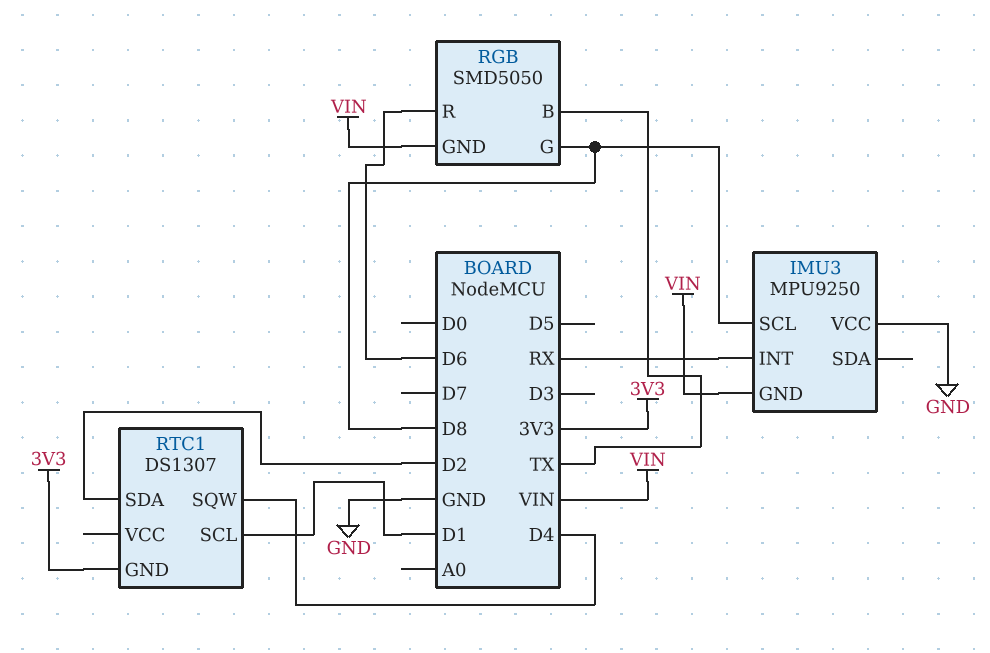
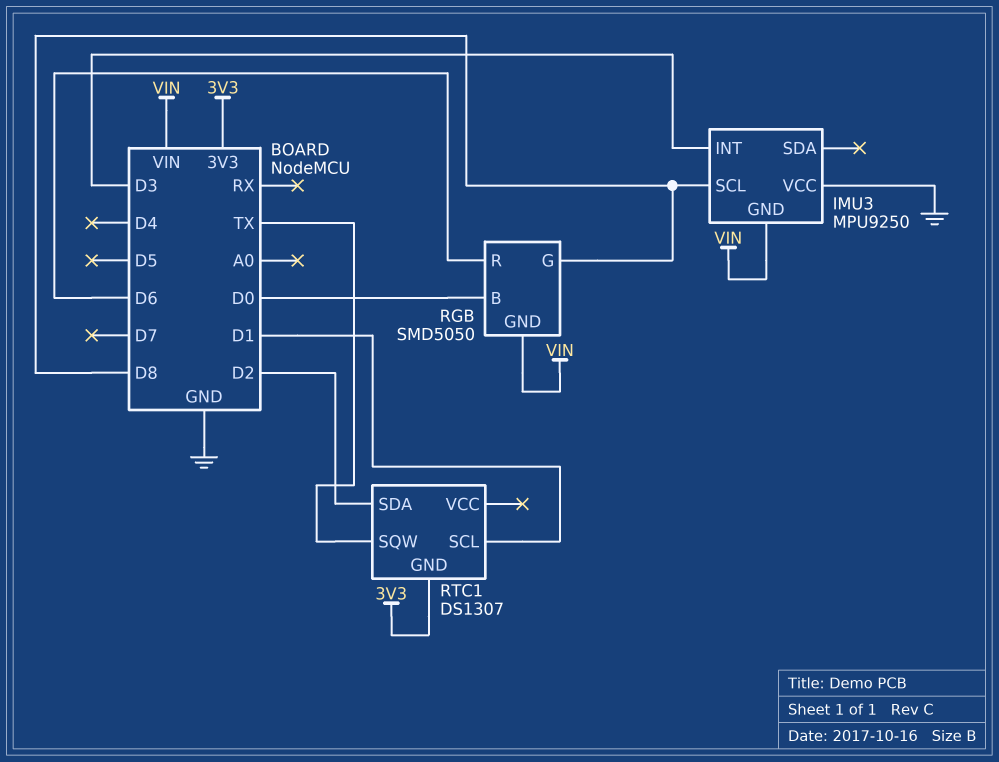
IMU3 pin INT: RX -> D3
RGB pin B: TX -> D0
RTC1 pin SQW: D4 -> TX

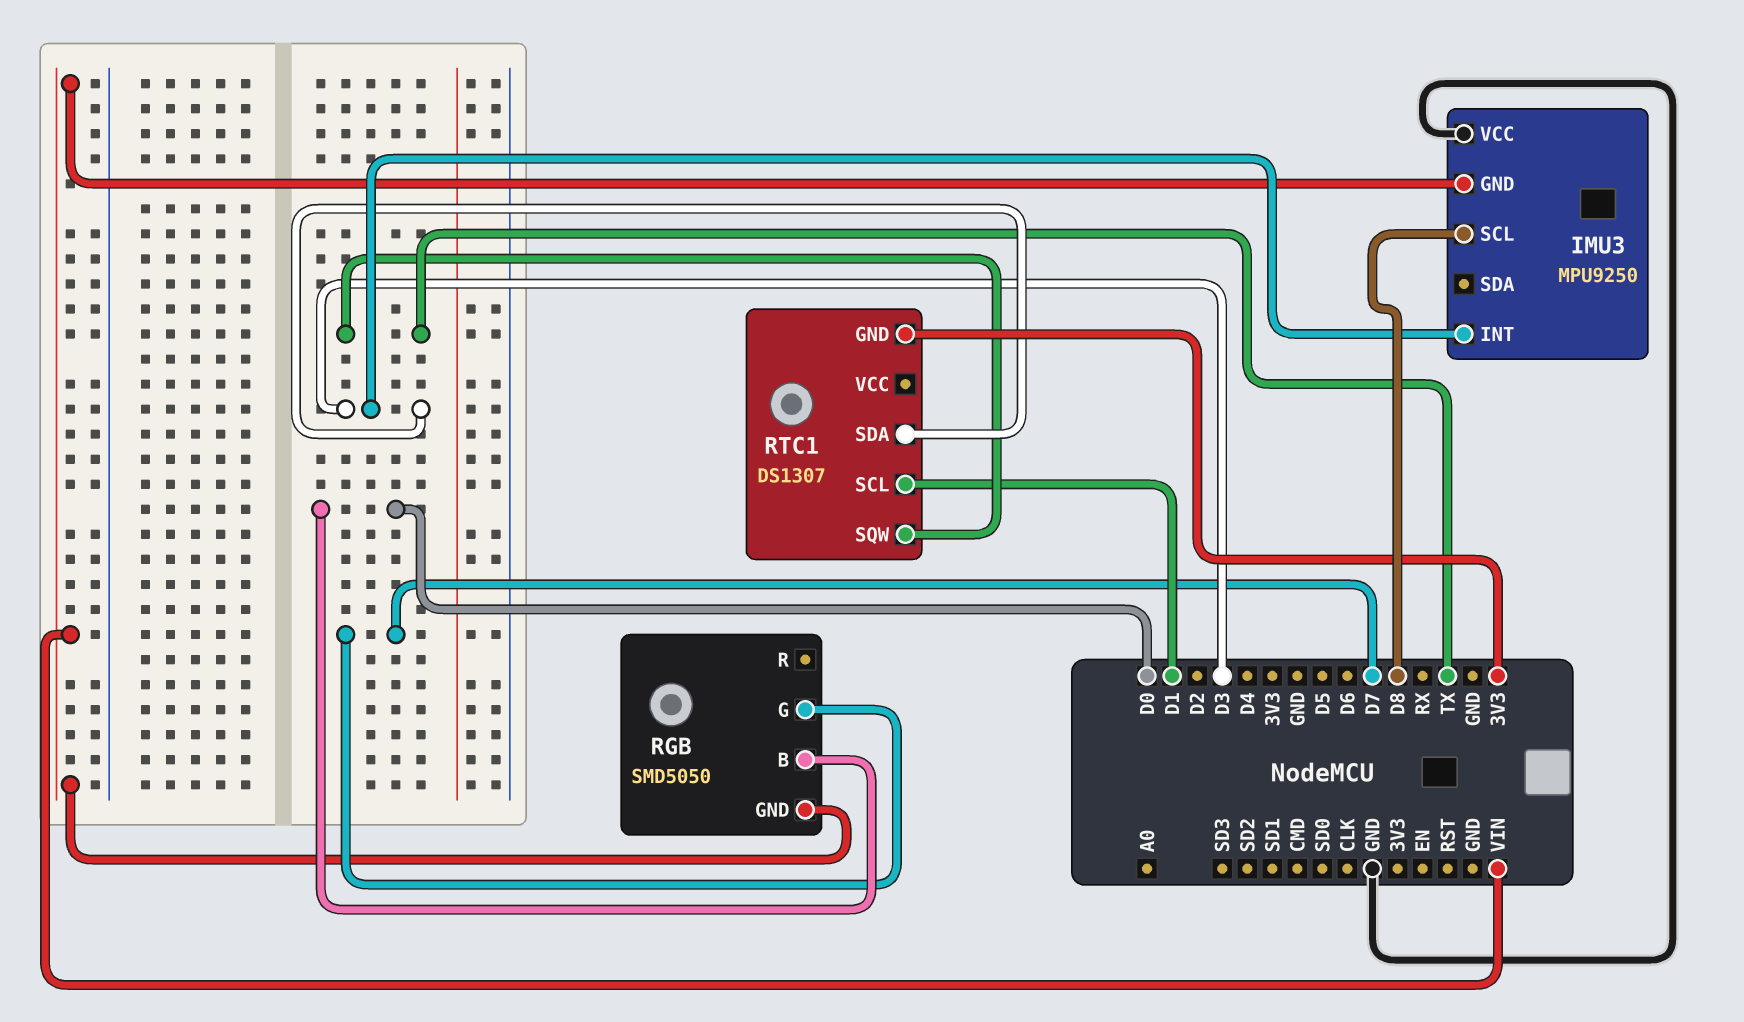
RGB pin G: D8 -> D7
RGB pin R: D6 -> none
RTC1 pin SDA: D2 -> D3

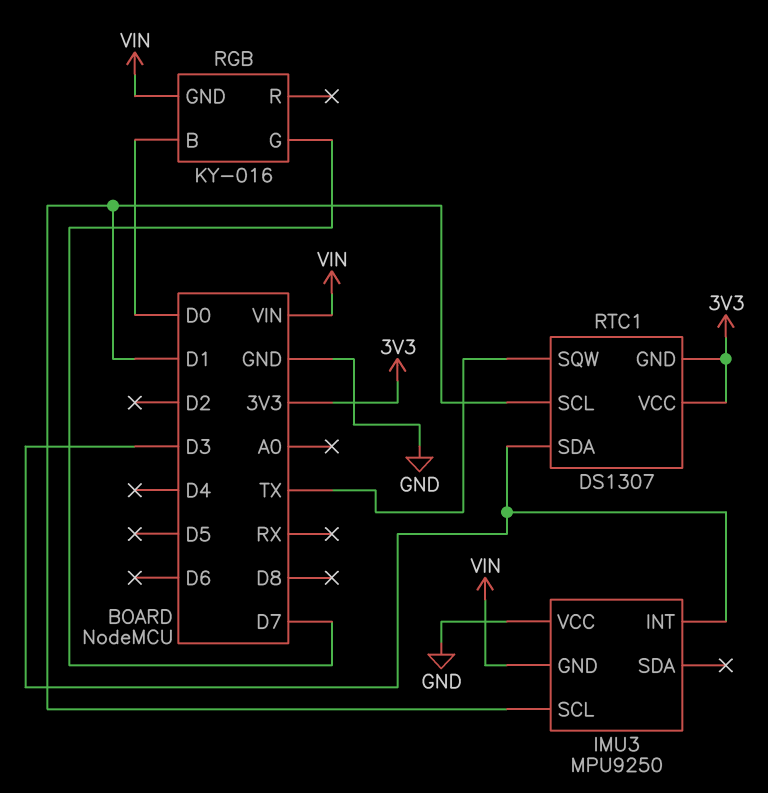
IMU3 pin SCL: D8 -> D1
RGB: SMD5050 -> KY-016
RTC1 pin VCC: none -> 3V3

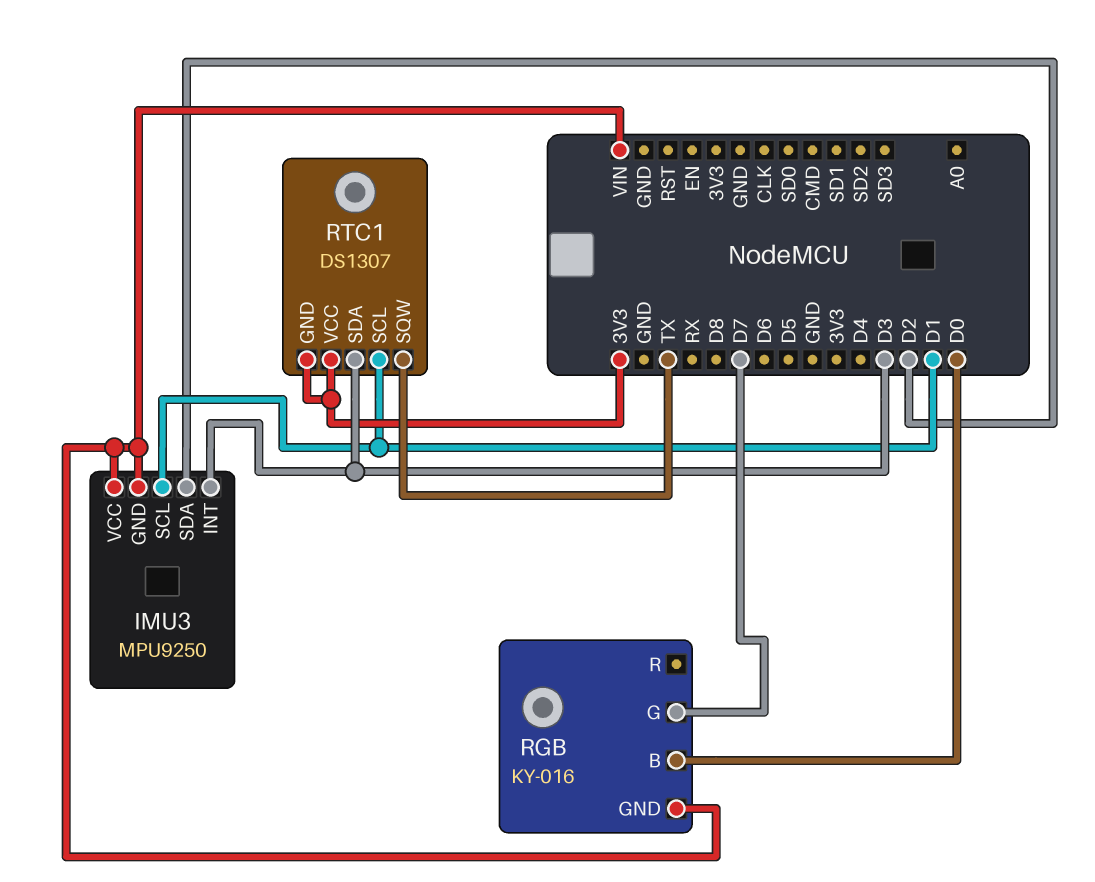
IMU3 pin SDA: none -> D2
IMU3 pin VCC: GND -> VIN

